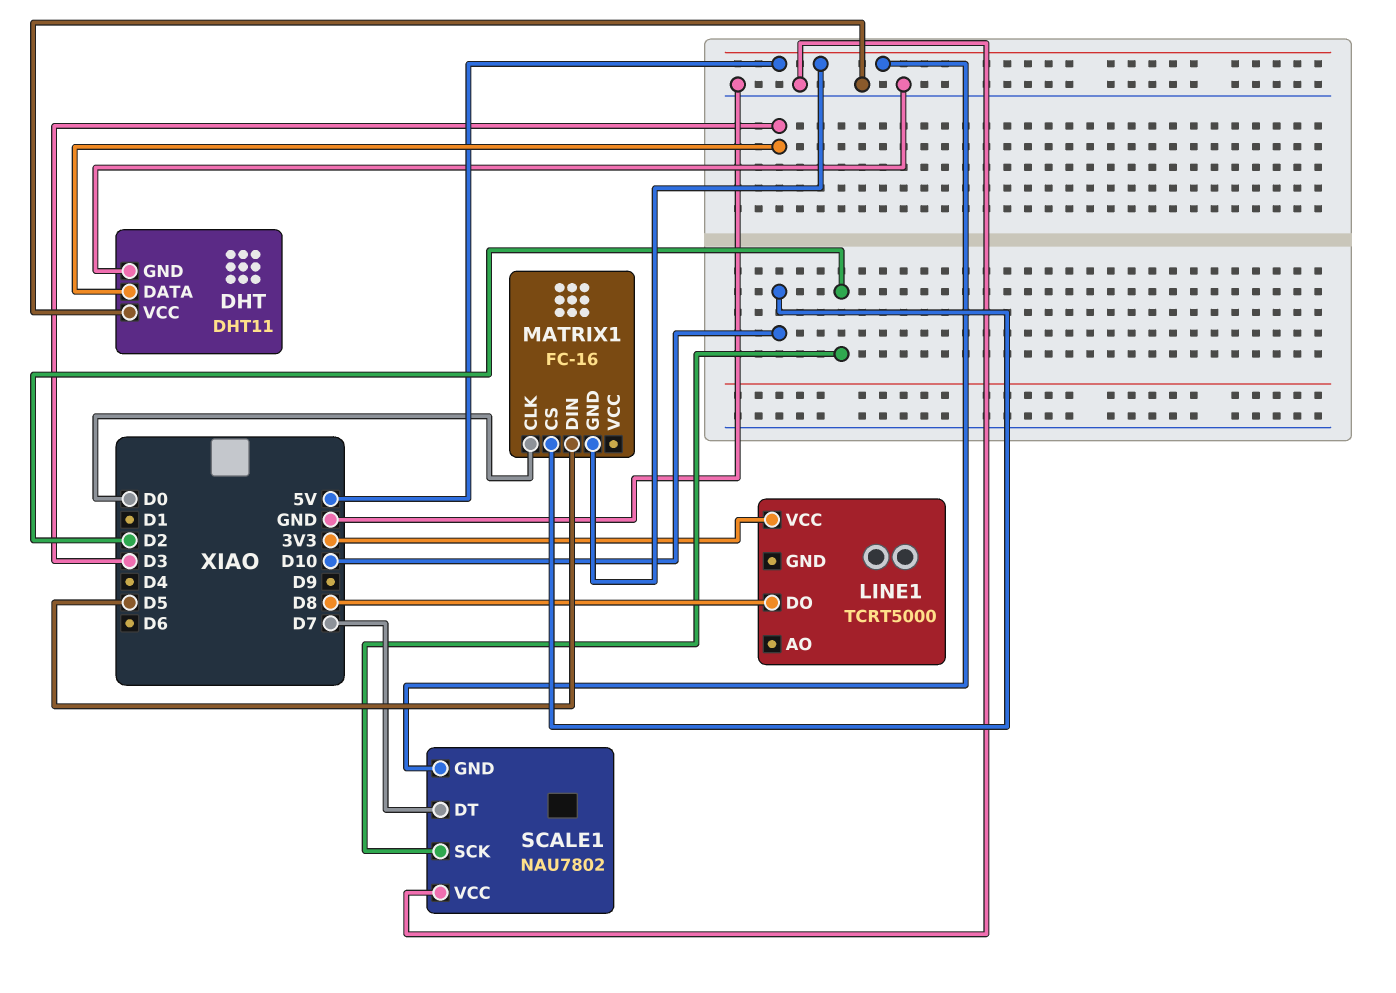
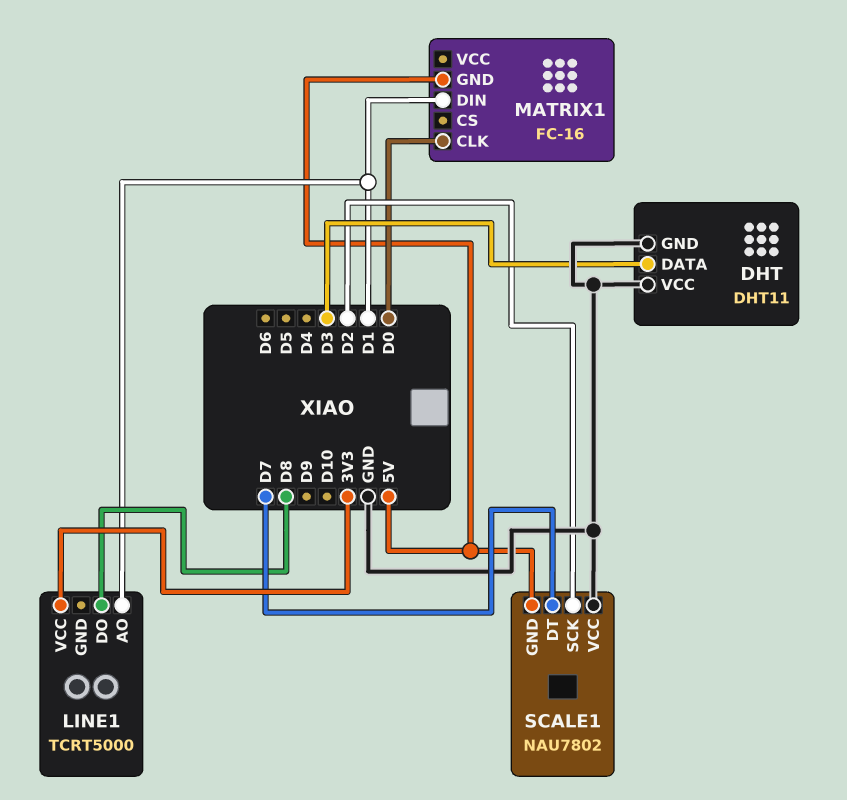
LINE1 pin AO: none -> D1
MATRIX1 pin CS: D10 -> none
MATRIX1 pin DIN: D5 -> D1

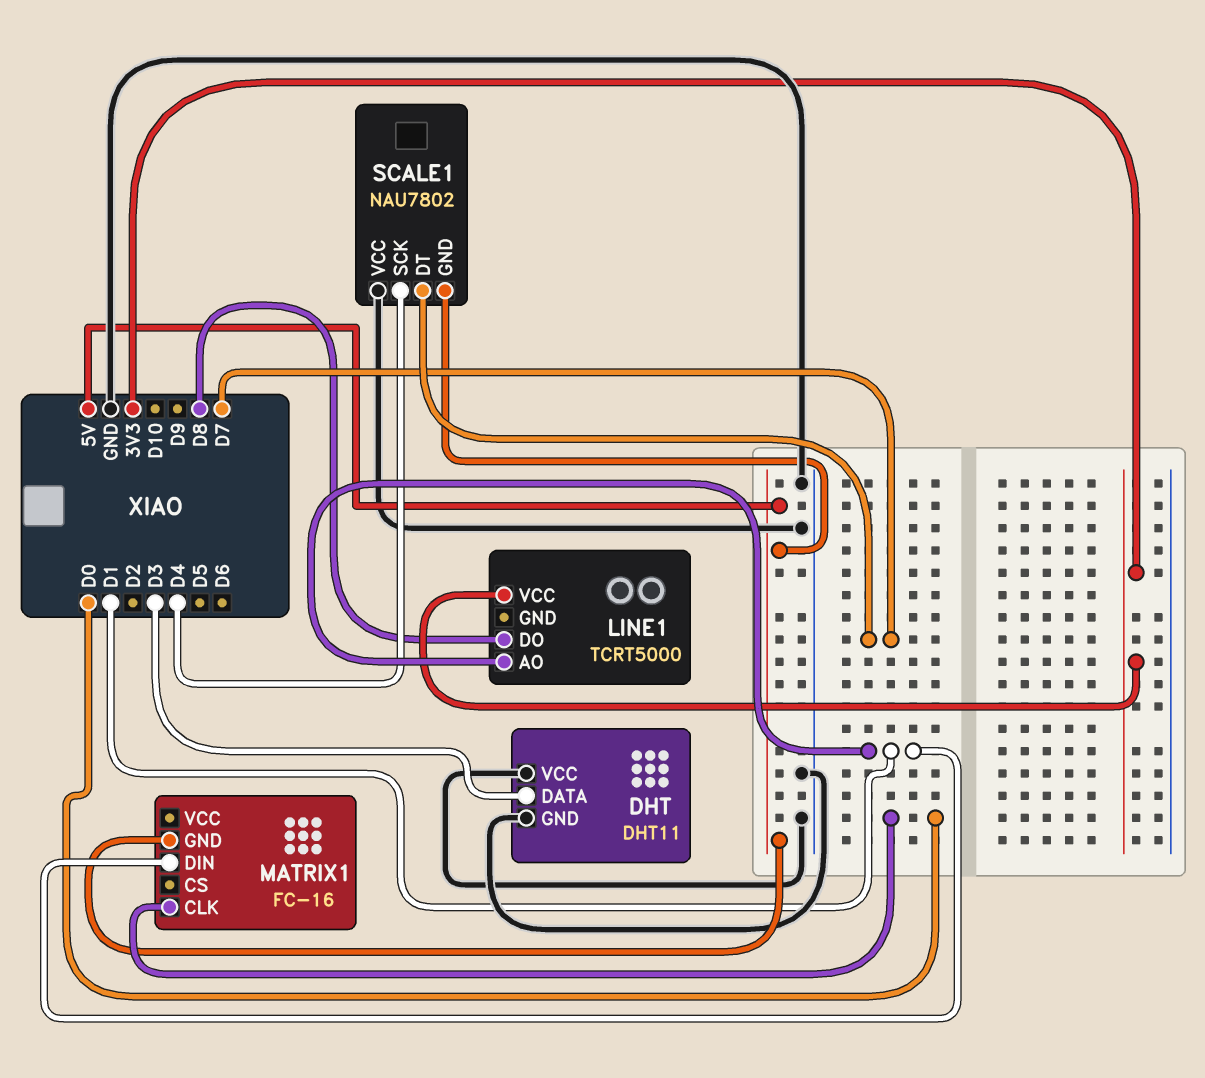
SCALE1 pin SCK: D2 -> D4

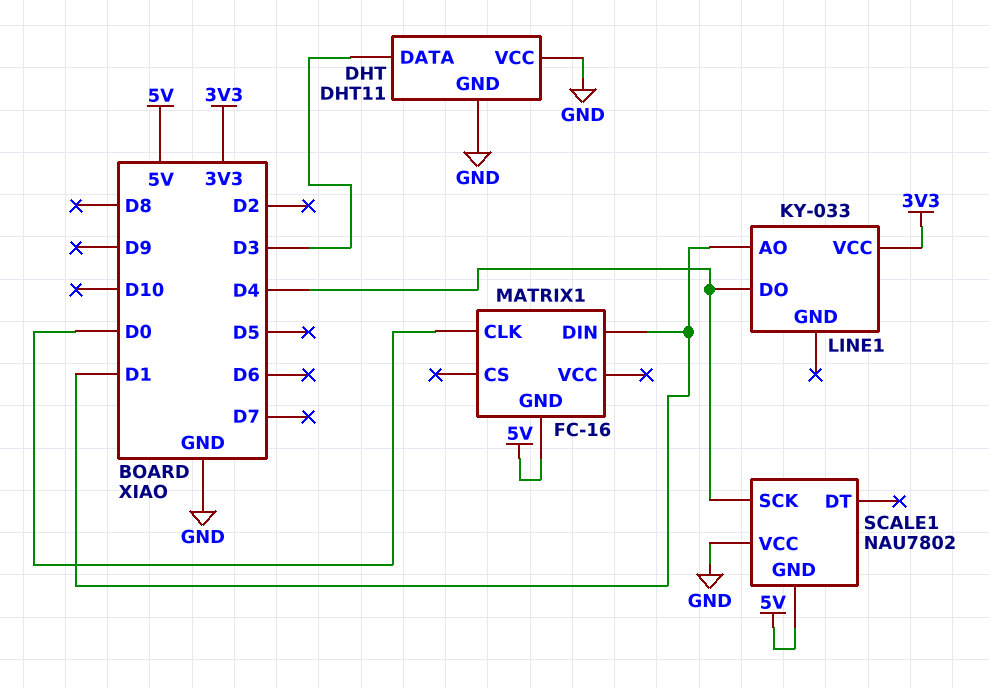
LINE1: TCRT5000 -> KY-033
LINE1 pin DO: D8 -> D4
SCALE1 pin DT: D7 -> none

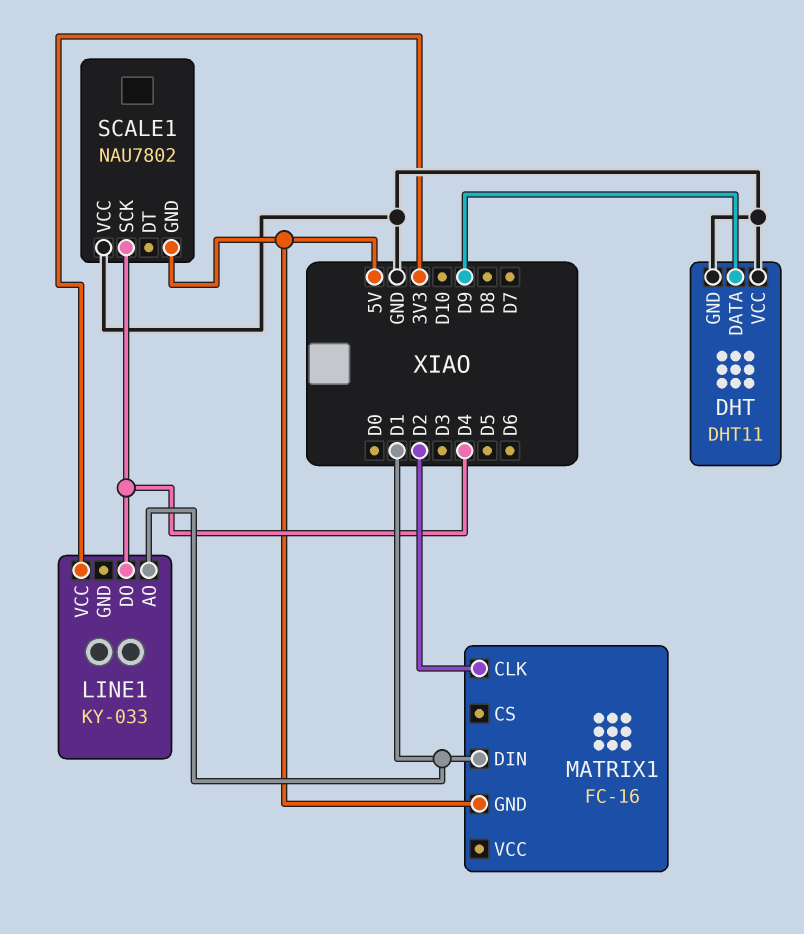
DHT pin DATA: D3 -> D9
MATRIX1 pin CLK: D0 -> D2

